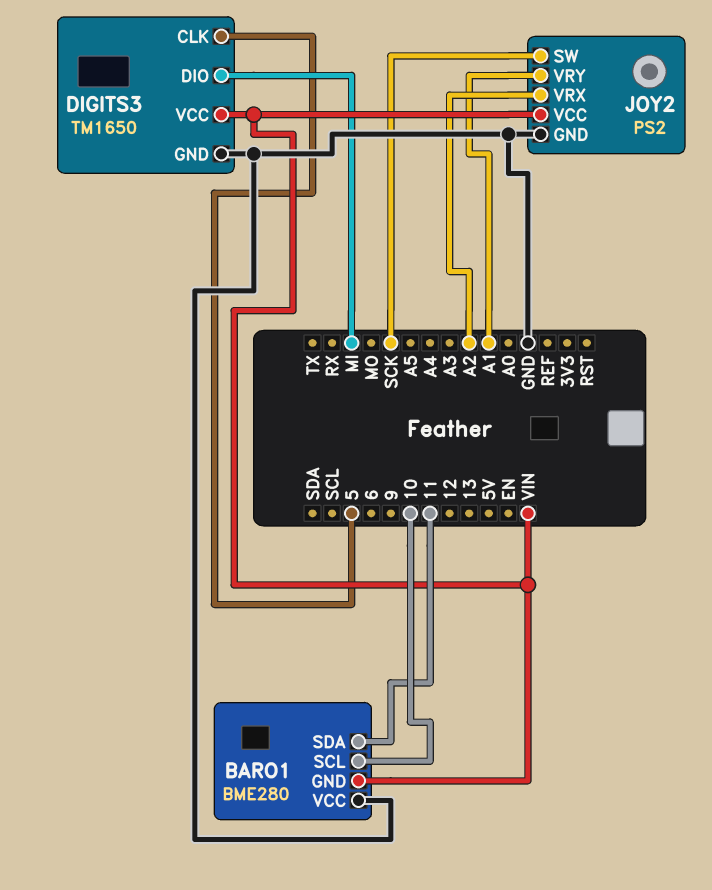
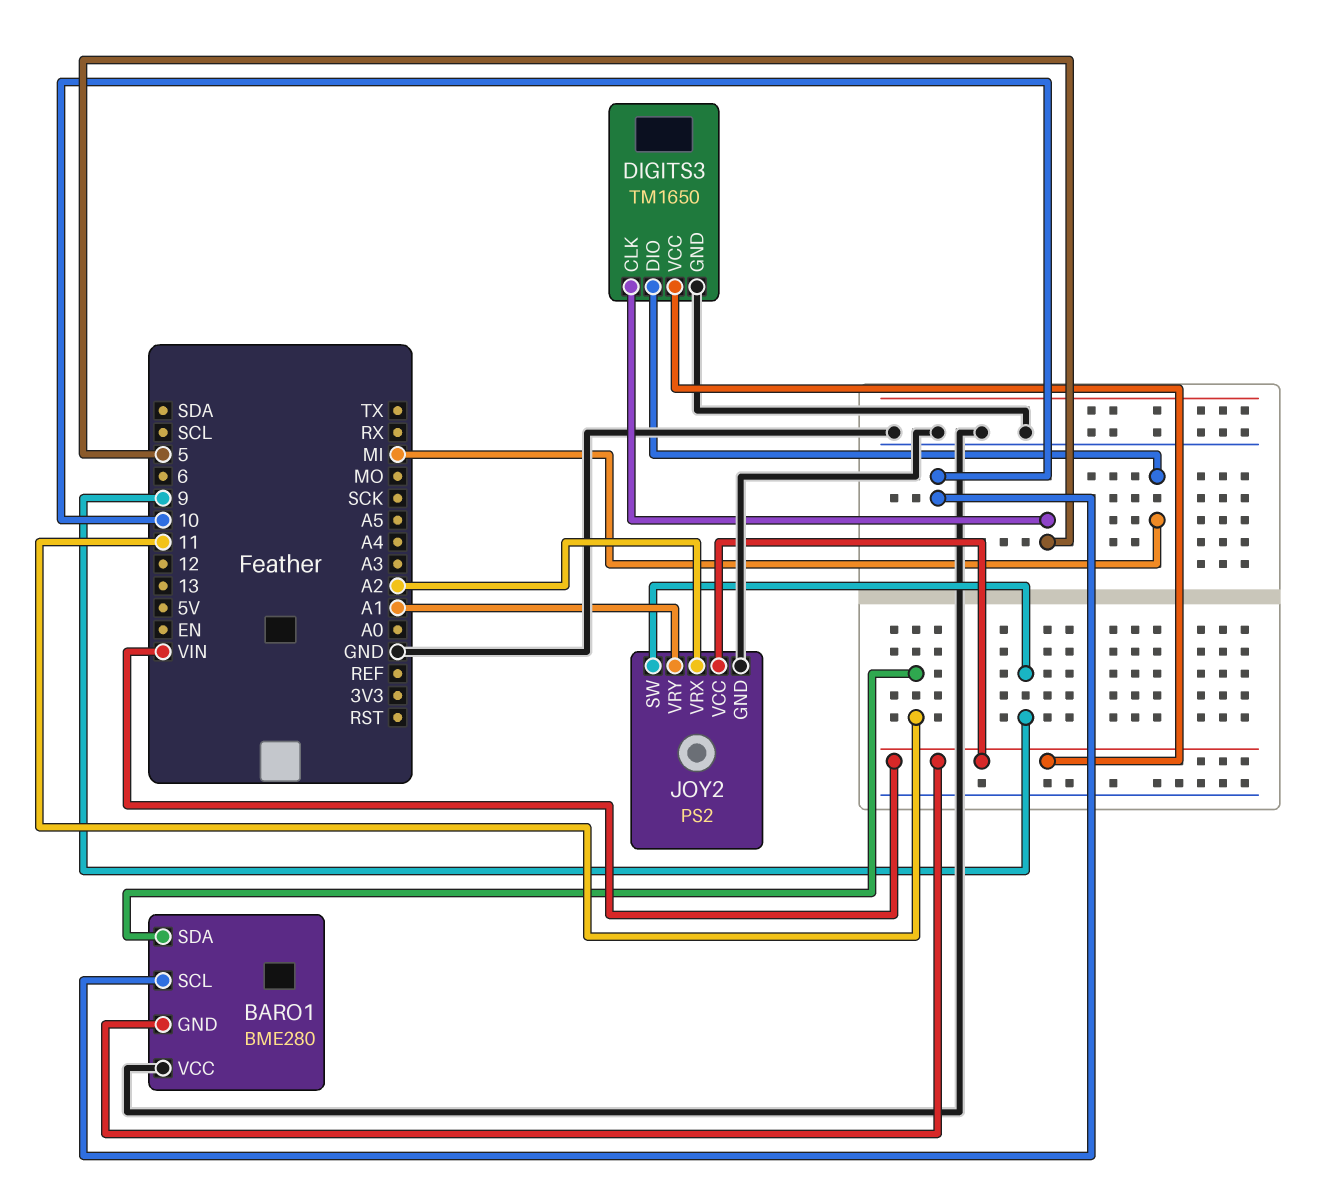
JOY2 pin SW: SCK -> 9

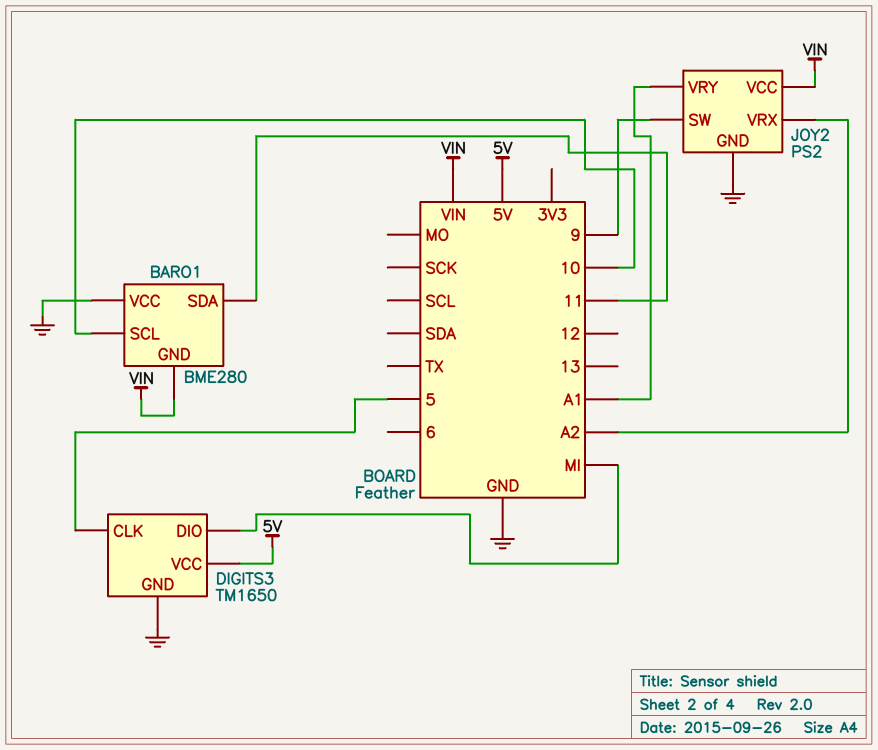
DIGITS3 pin VCC: VIN -> 5V

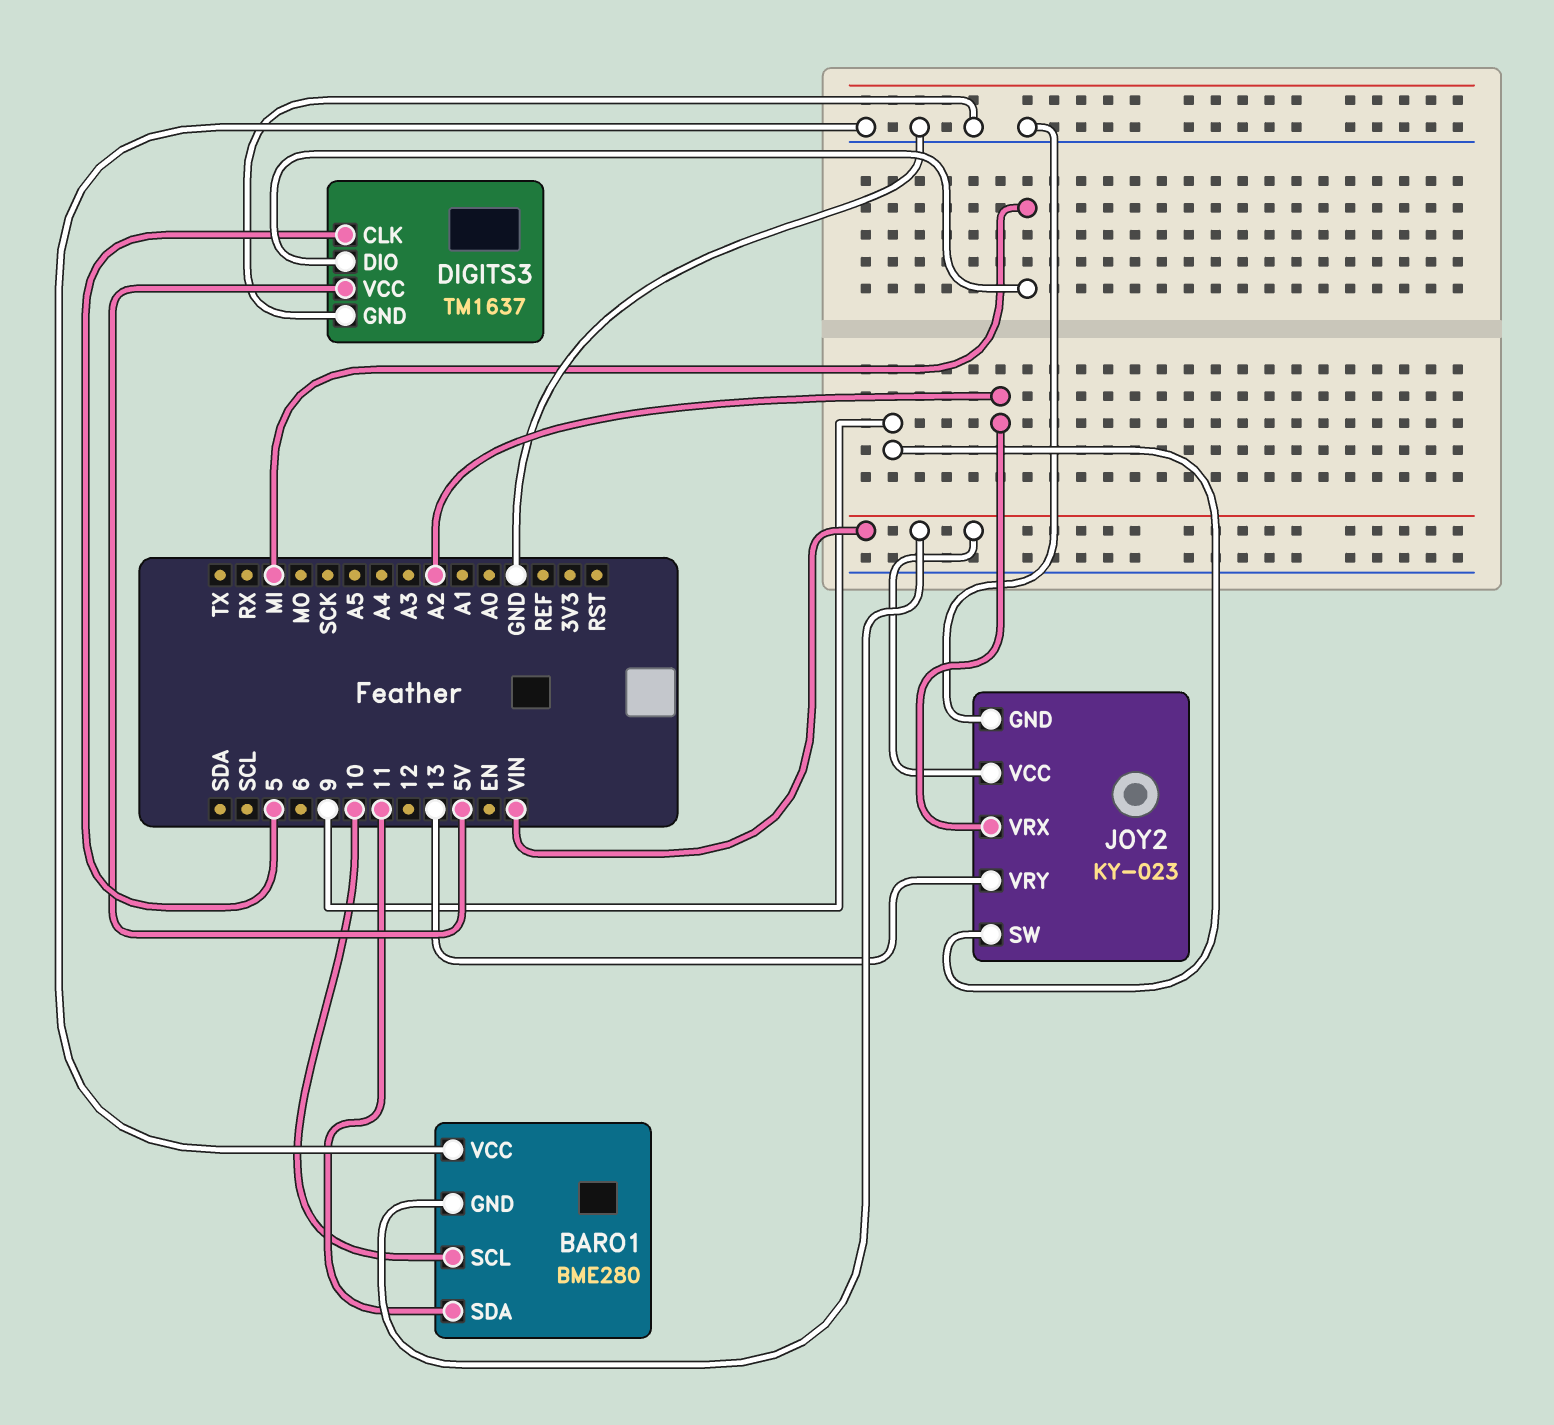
DIGITS3: TM1650 -> TM1637
JOY2: PS2 -> KY-023
JOY2 pin VRY: A1 -> 13

